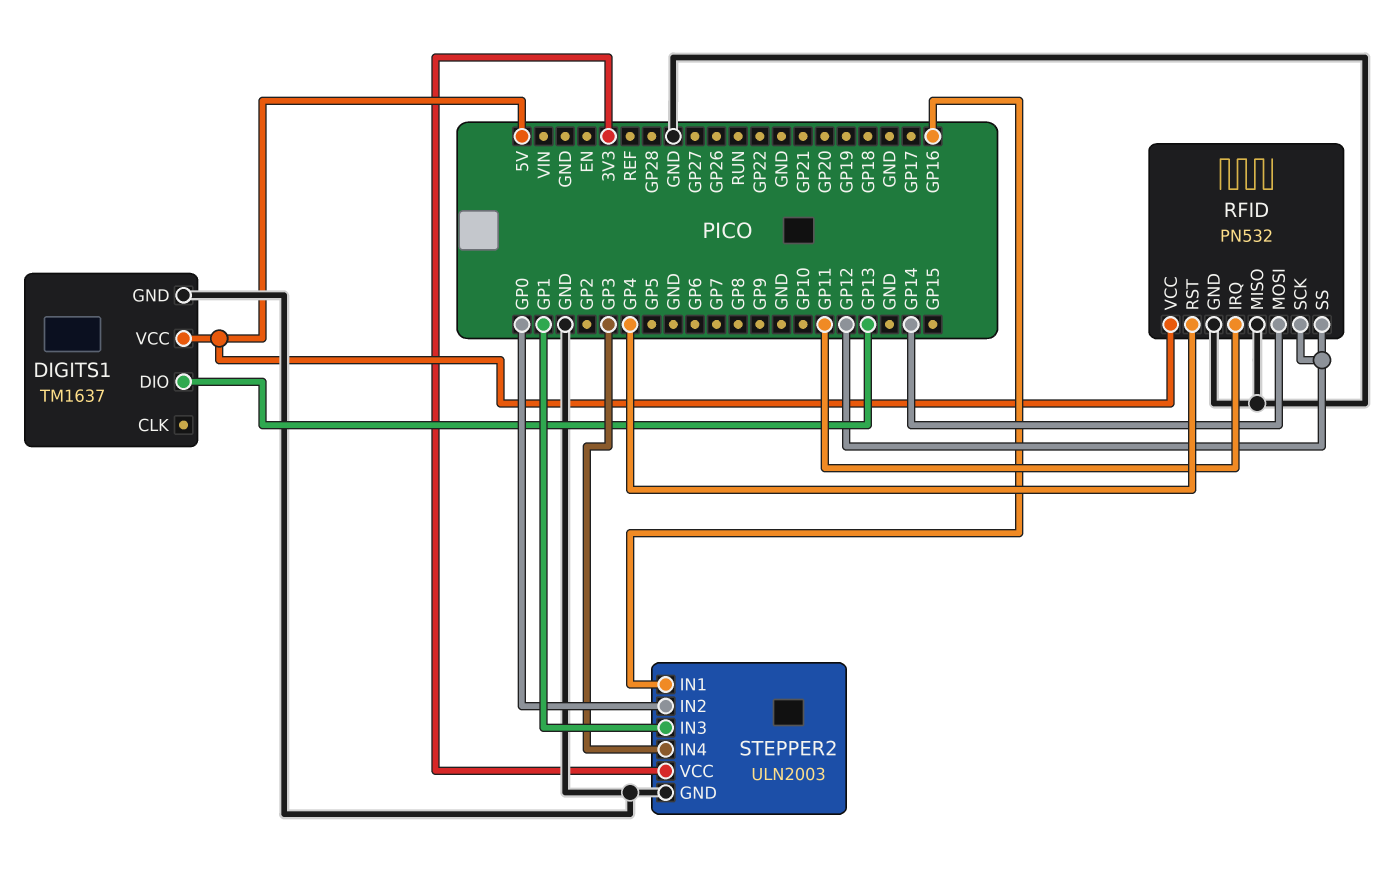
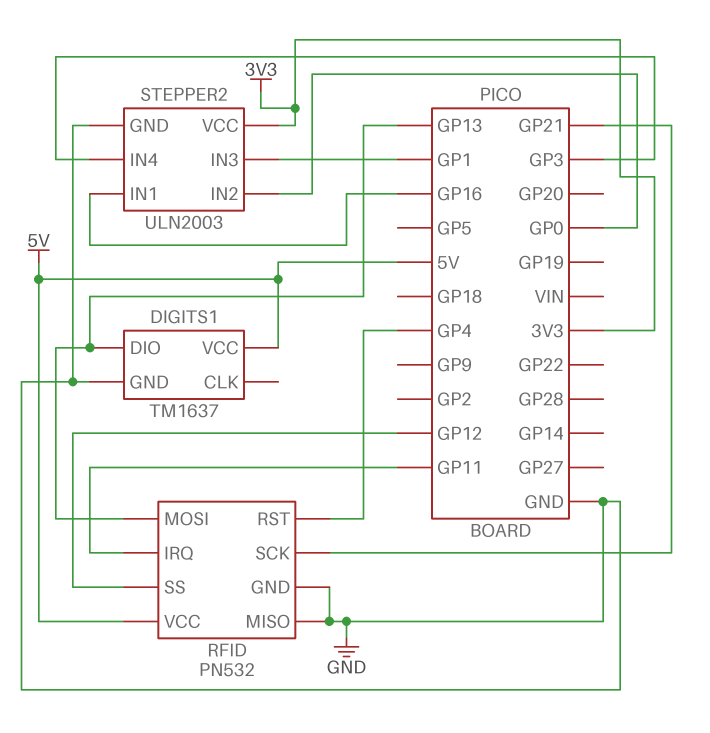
RFID pin MOSI: GP14 -> GP13
RFID pin SCK: GP12 -> GP21

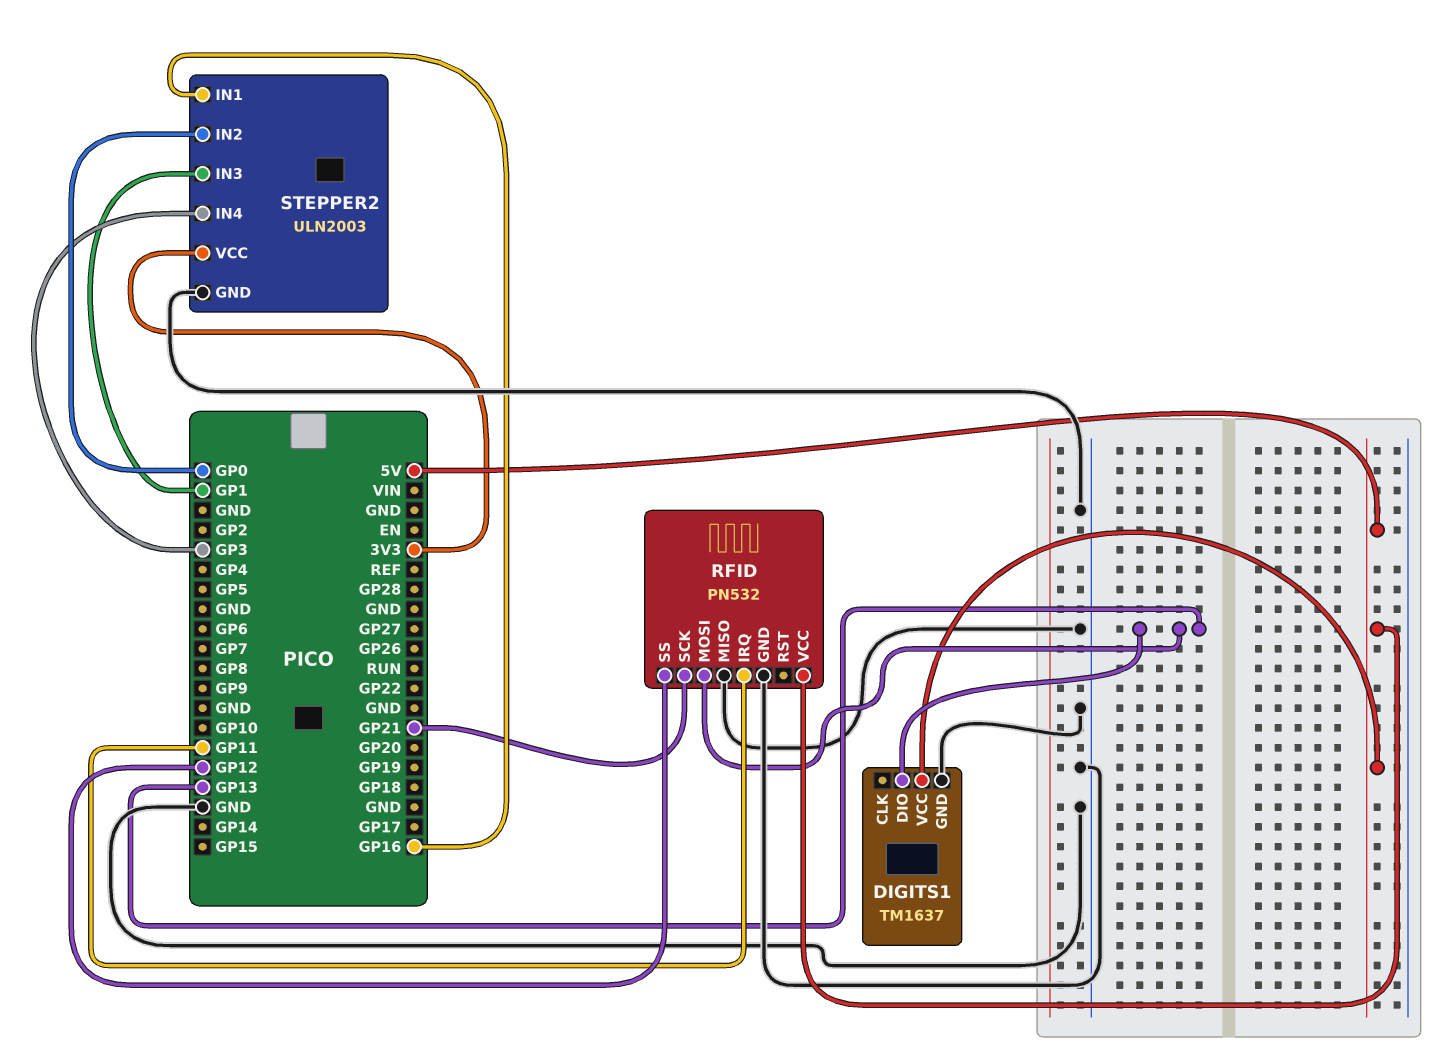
RFID pin RST: GP4 -> none

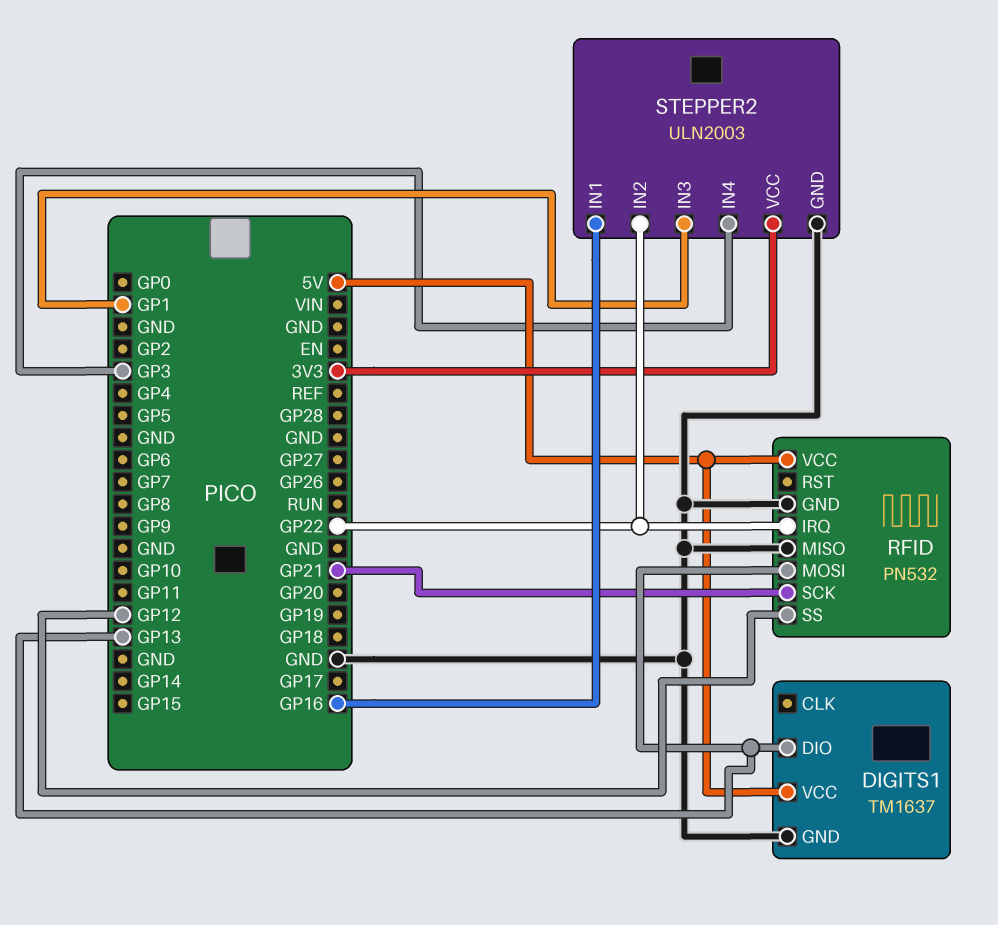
RFID pin IRQ: GP11 -> GP22
STEPPER2 pin IN2: GP0 -> GP22

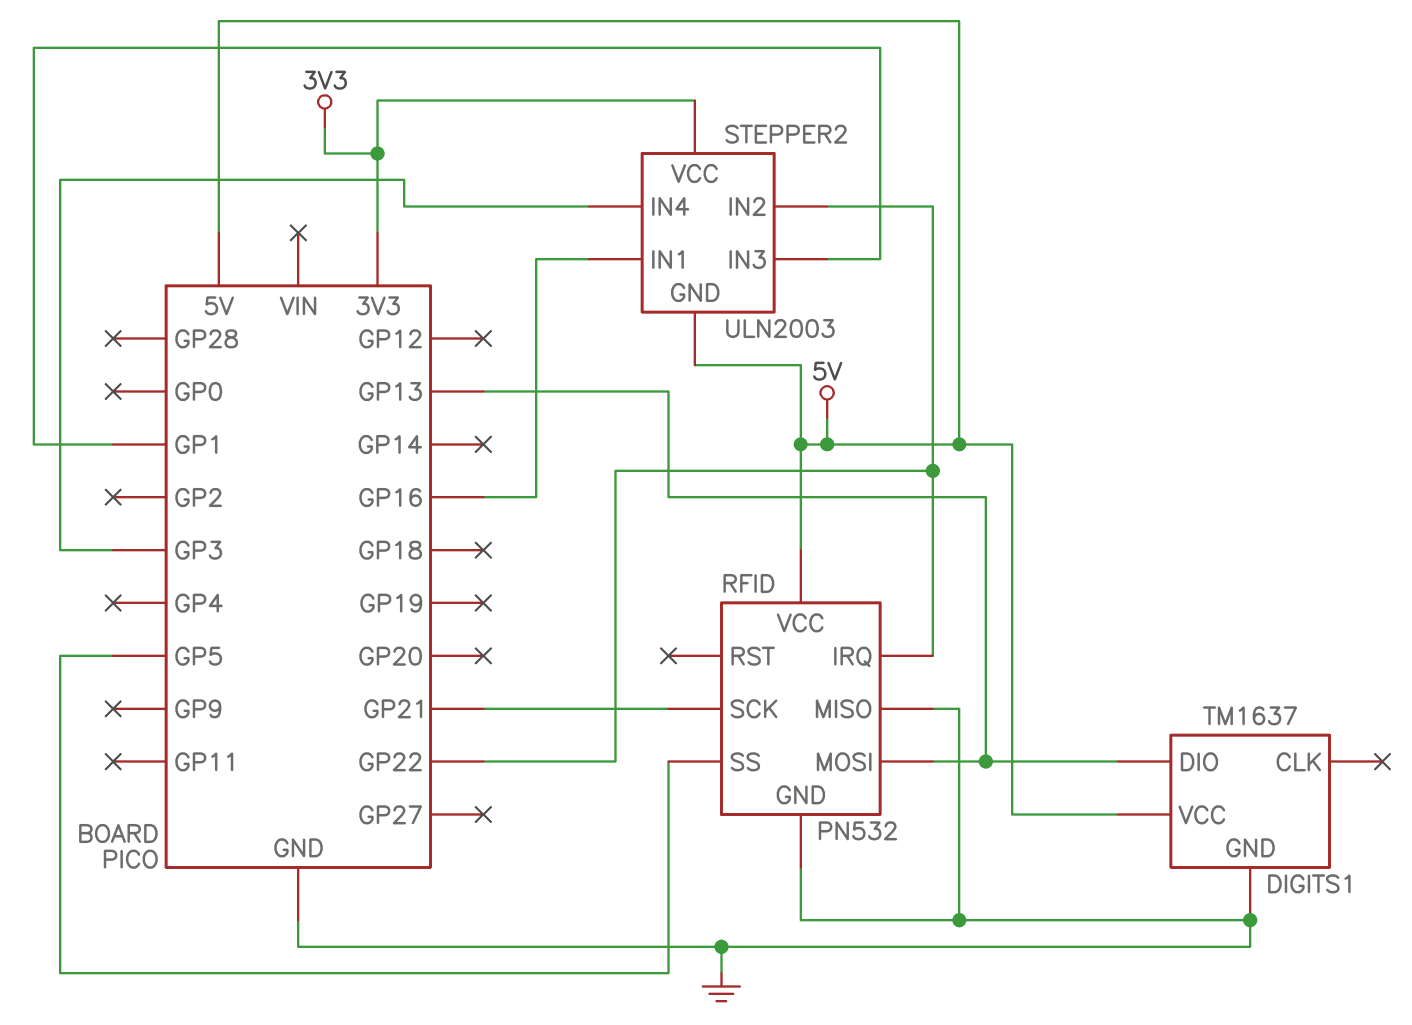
RFID pin SS: GP12 -> GP5
STEPPER2 pin GND: GND -> 5V

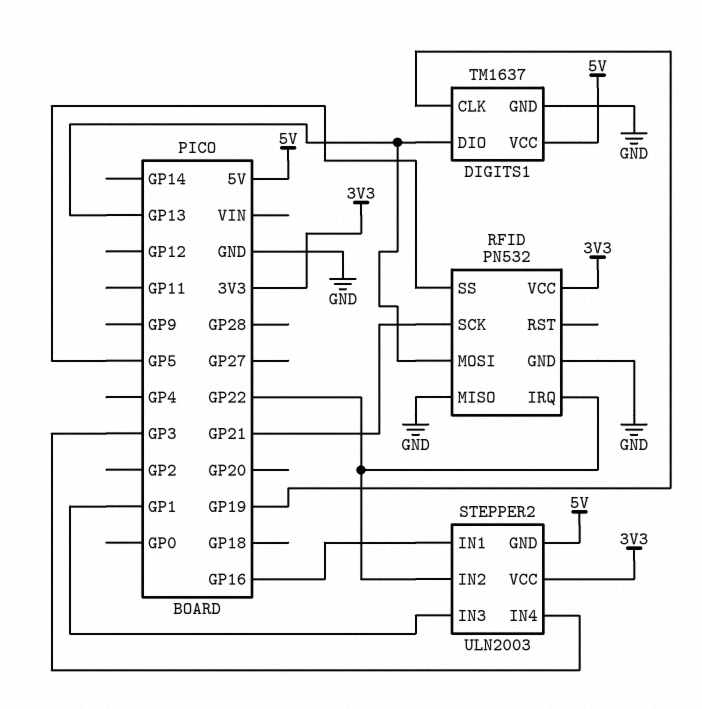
DIGITS1 pin CLK: none -> GP19
RFID pin VCC: 5V -> 3V3

